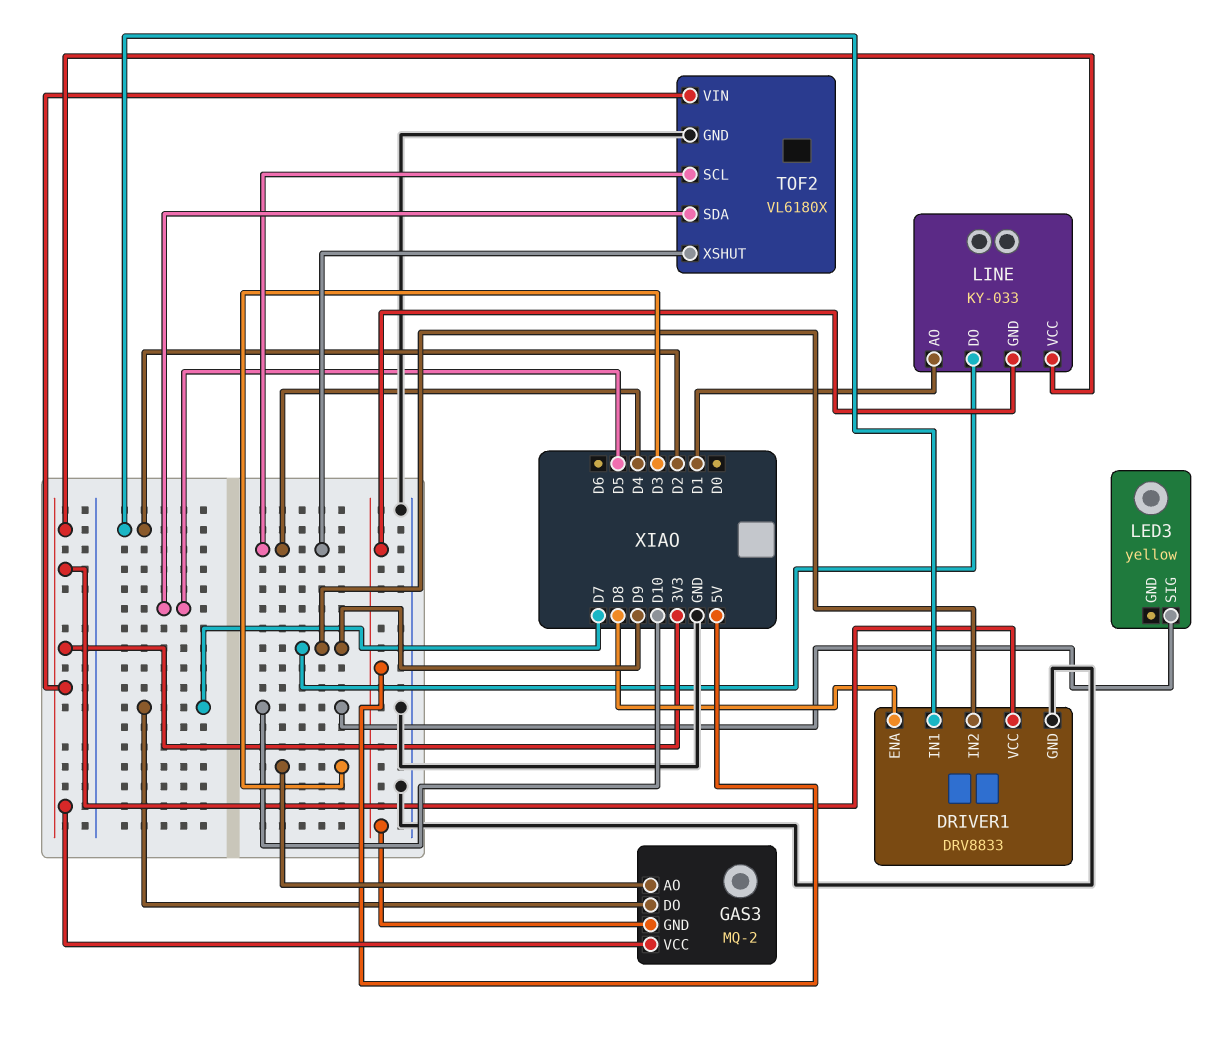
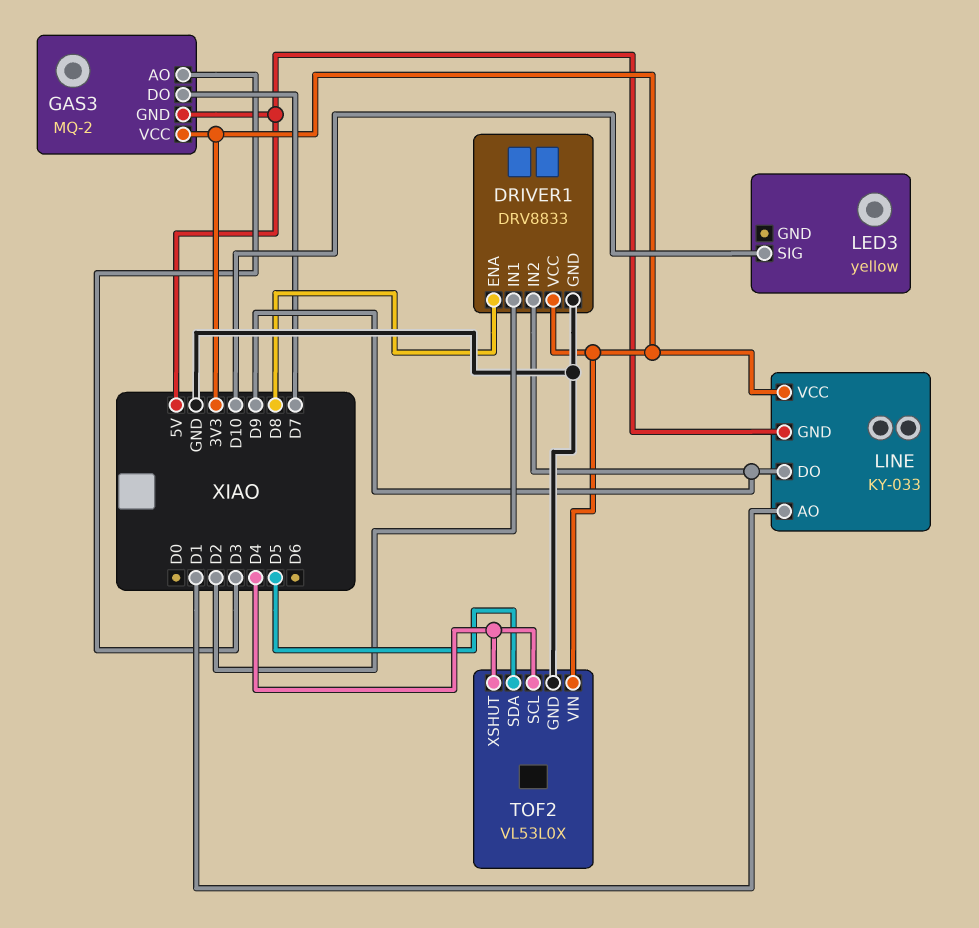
TOF2: VL6180X -> VL53L0X

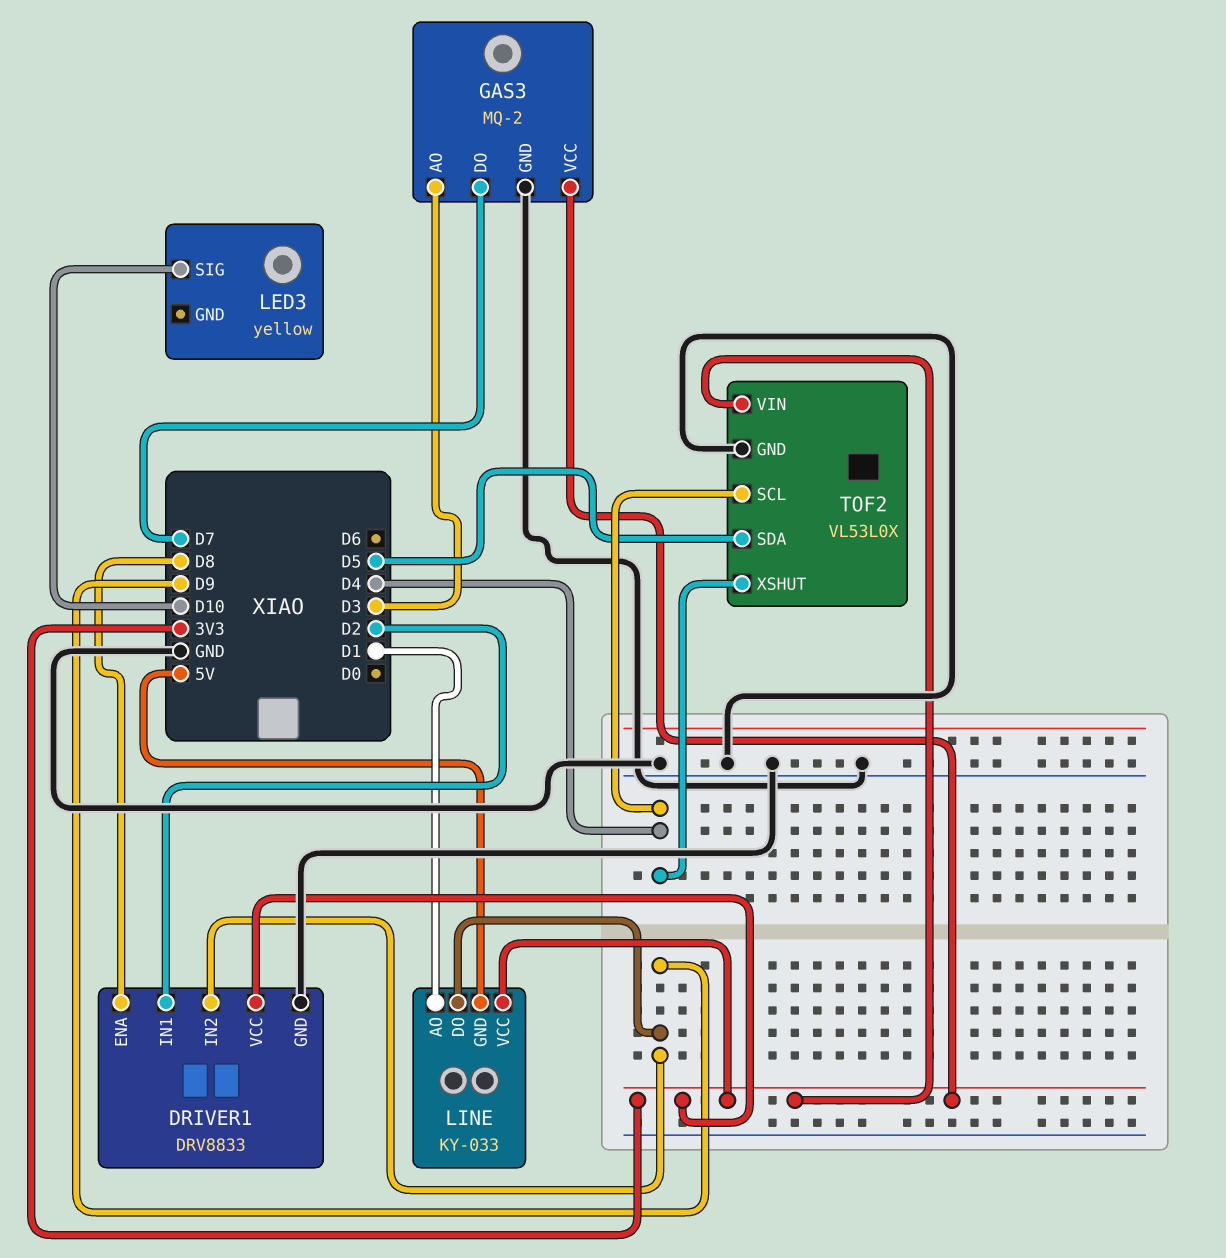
GAS3 pin GND: 5V -> GND

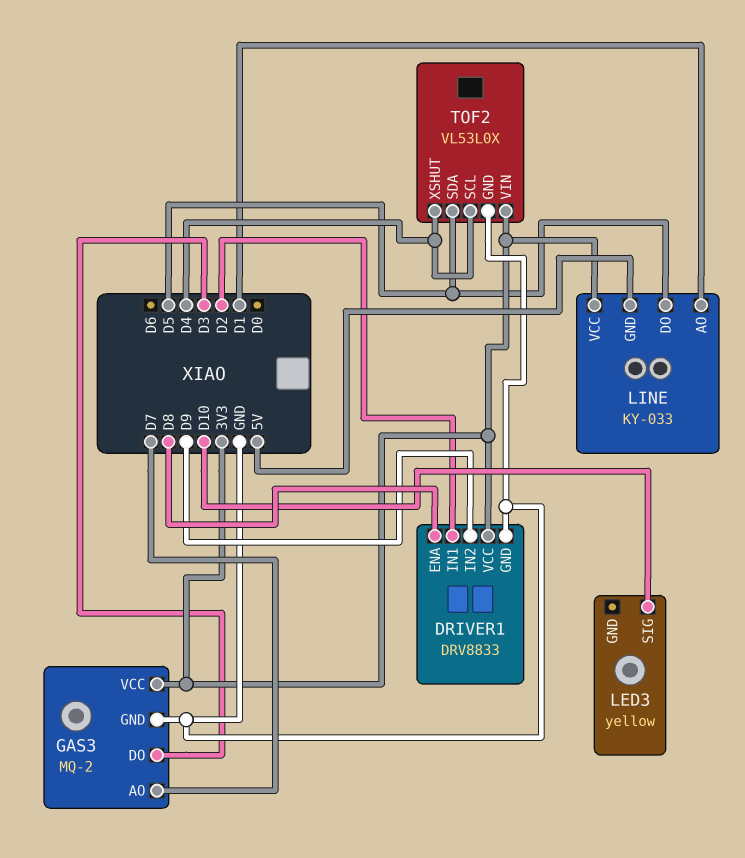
GAS3 pin AO: D3 -> D7
GAS3 pin DO: D7 -> D3
LINE pin DO: D9 -> D5

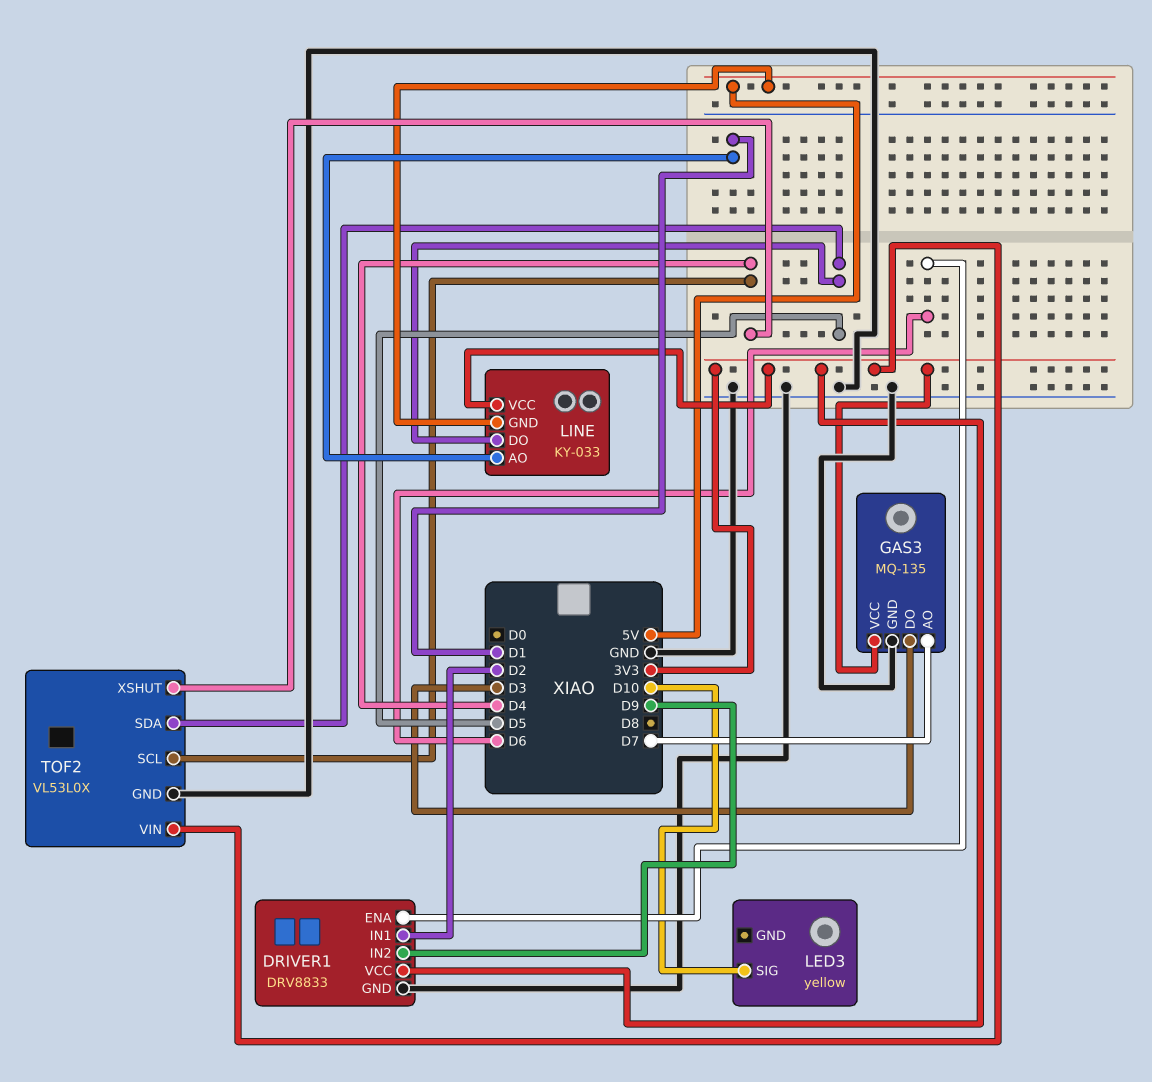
DRIVER1 pin ENA: D8 -> D6
GAS3: MQ-2 -> MQ-135

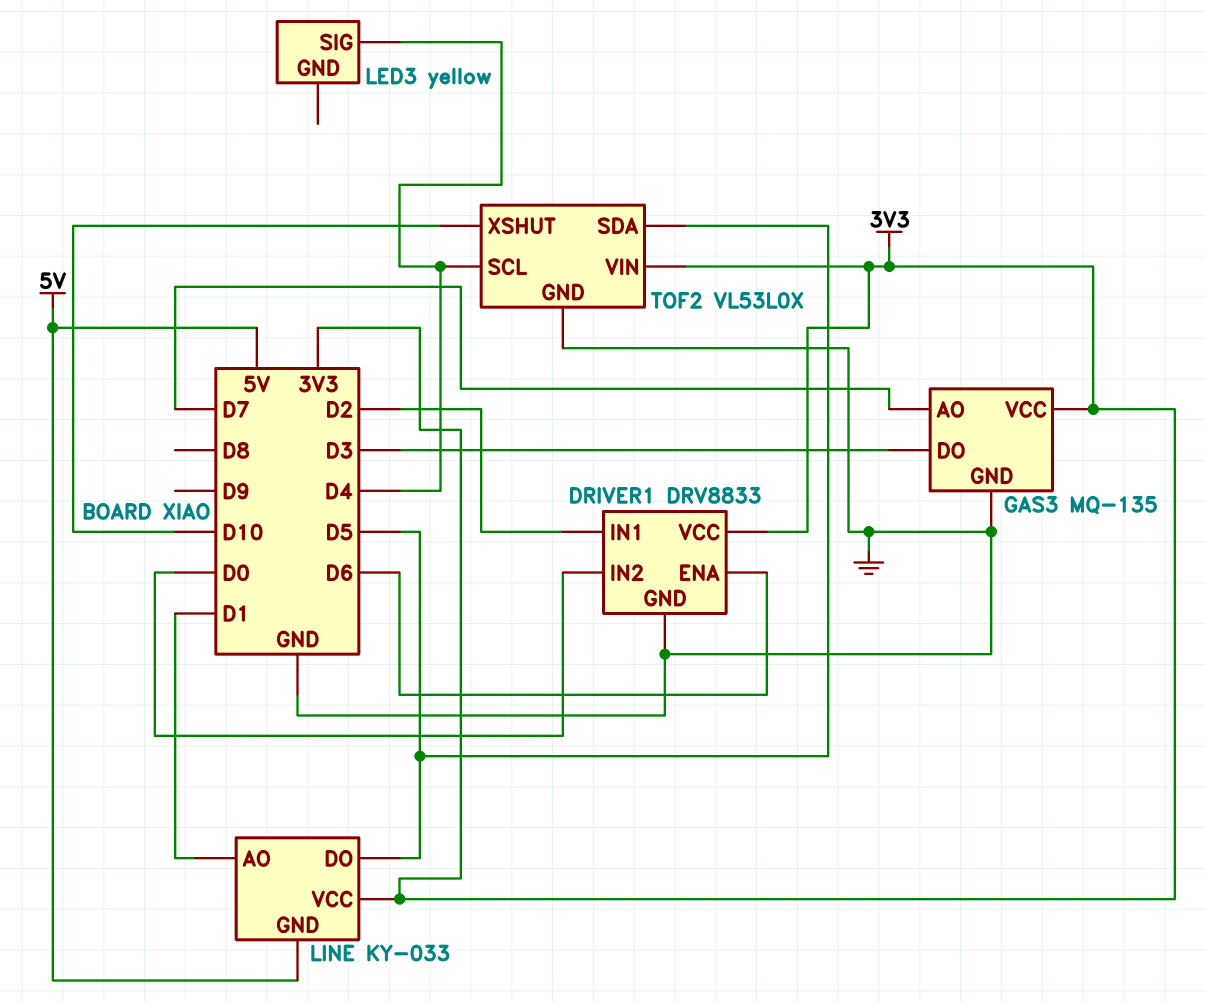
DRIVER1 pin IN2: D9 -> D0
LED3 pin SIG: D10 -> D4
TOF2 pin XSHUT: D4 -> D10

